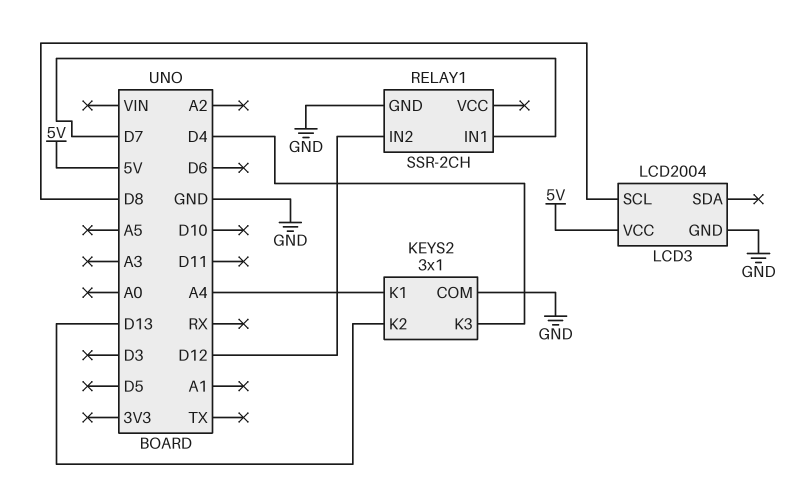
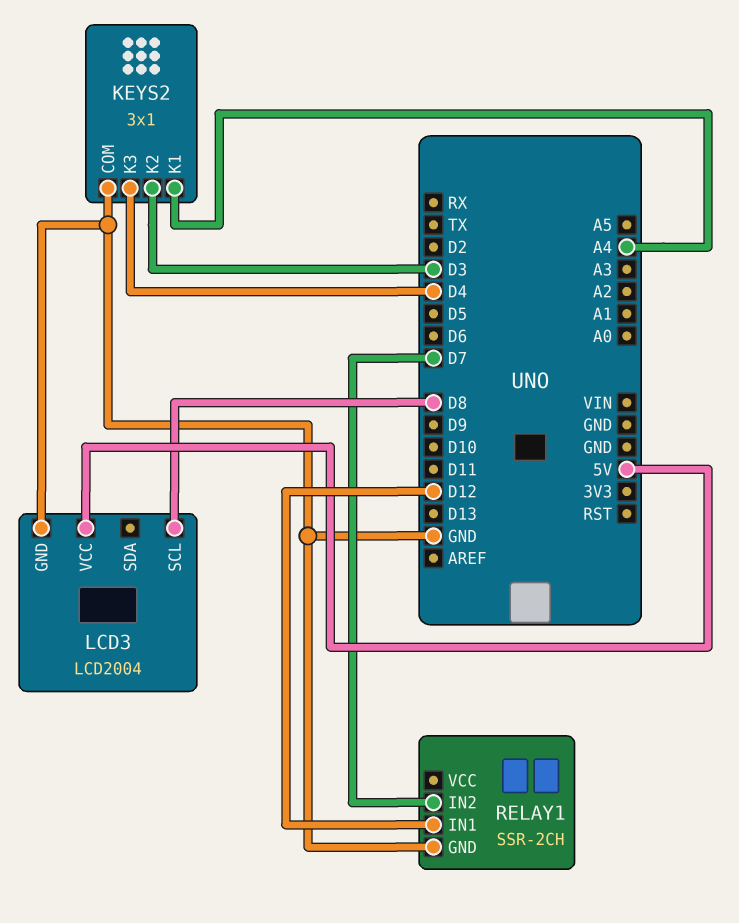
KEYS2 pin K2: D13 -> D3
RELAY1 pin IN1: D7 -> D12
RELAY1 pin IN2: D12 -> D7

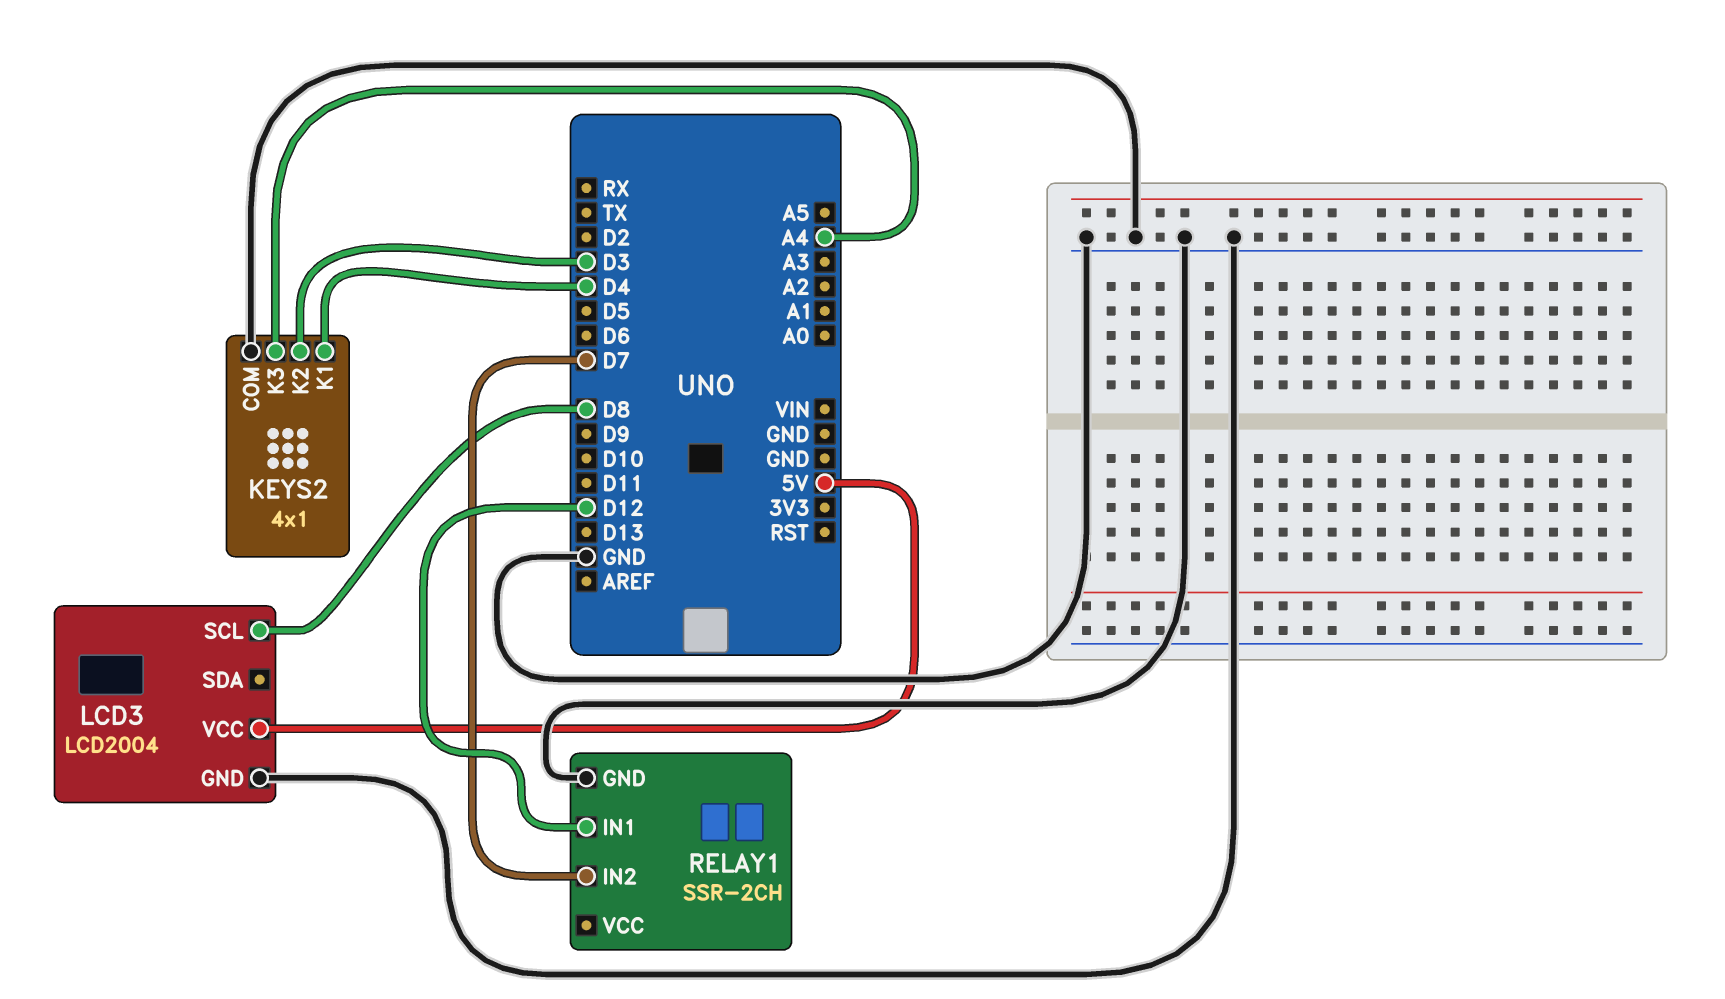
KEYS2: 3x1 -> 4x1
KEYS2 pin K1: A4 -> D4
KEYS2 pin K3: D4 -> A4

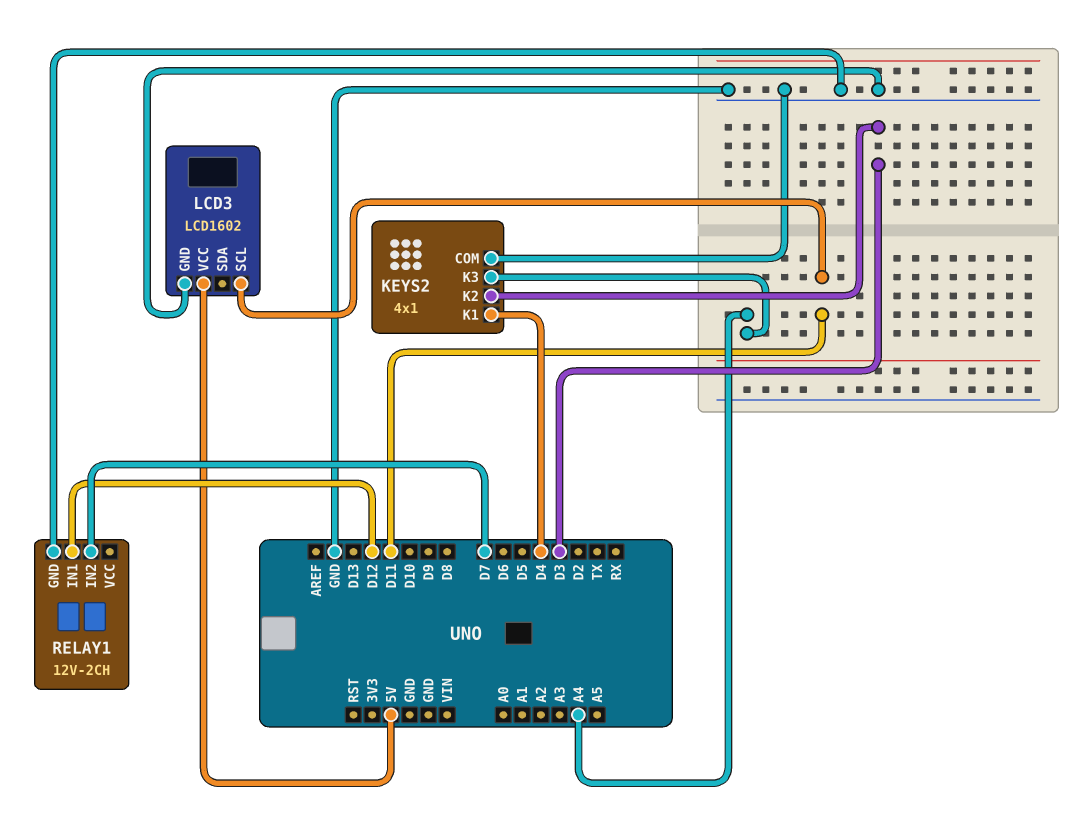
LCD3: LCD2004 -> LCD1602
LCD3 pin SCL: D8 -> D11
RELAY1: SSR-2CH -> 12V-2CH

